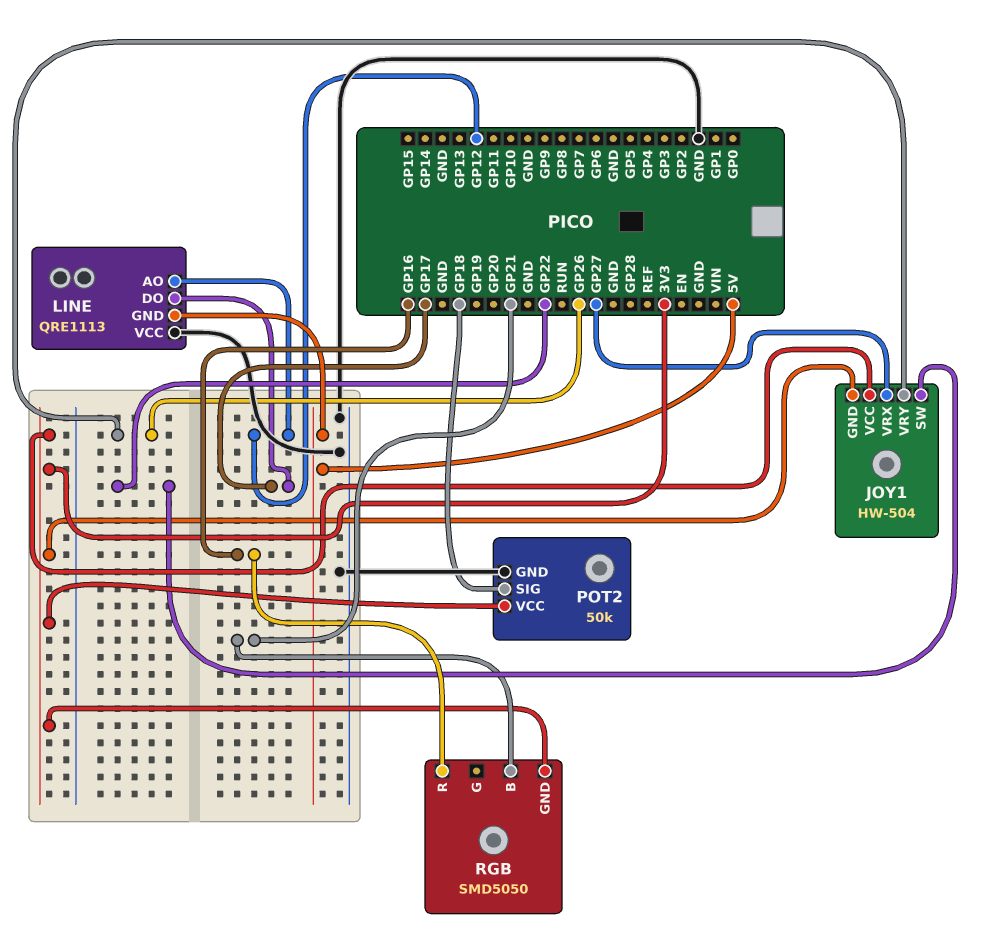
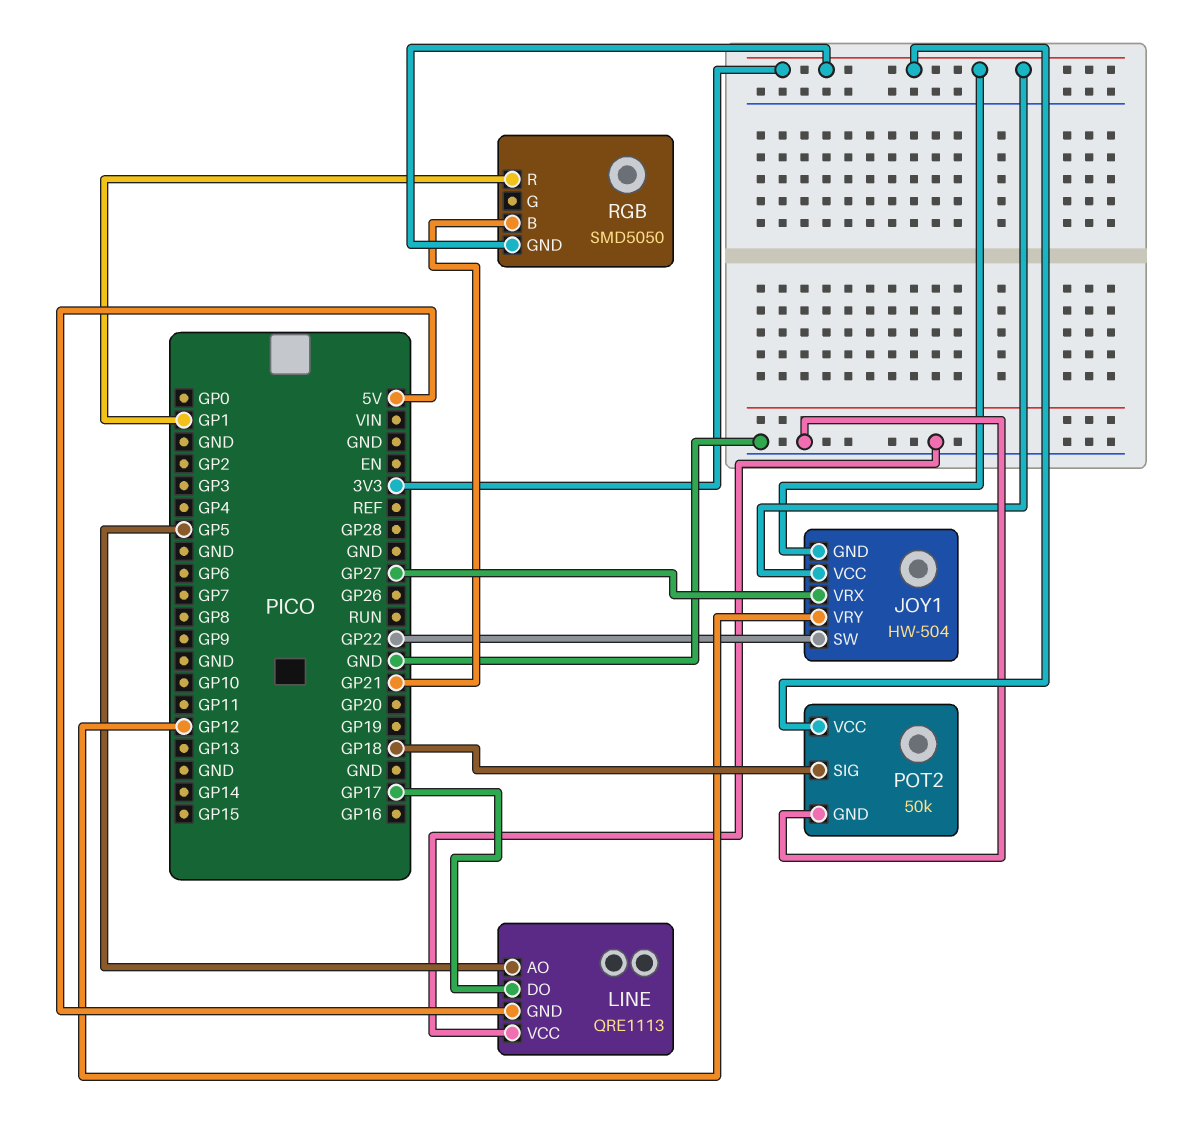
JOY1 pin VRY: GP26 -> GP12
LINE pin AO: GP12 -> GP5
RGB pin R: GP16 -> GP1

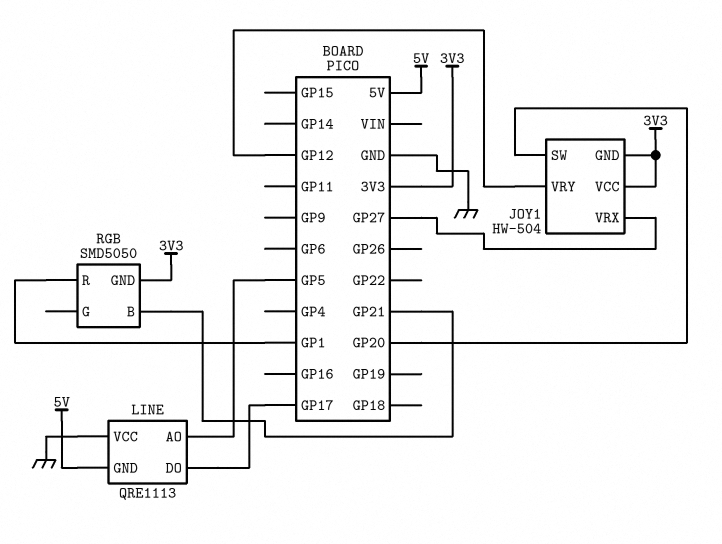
JOY1 pin SW: GP22 -> GP20
POT2: 50k -> none
POT2 pin GND: GND -> none
POT2 pin SIG: GP18 -> none
POT2 pin VCC: 3V3 -> none

